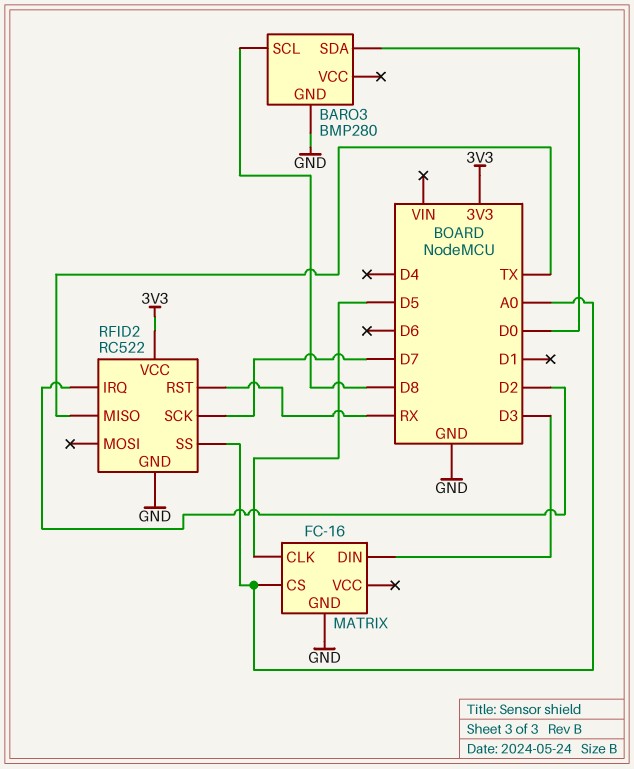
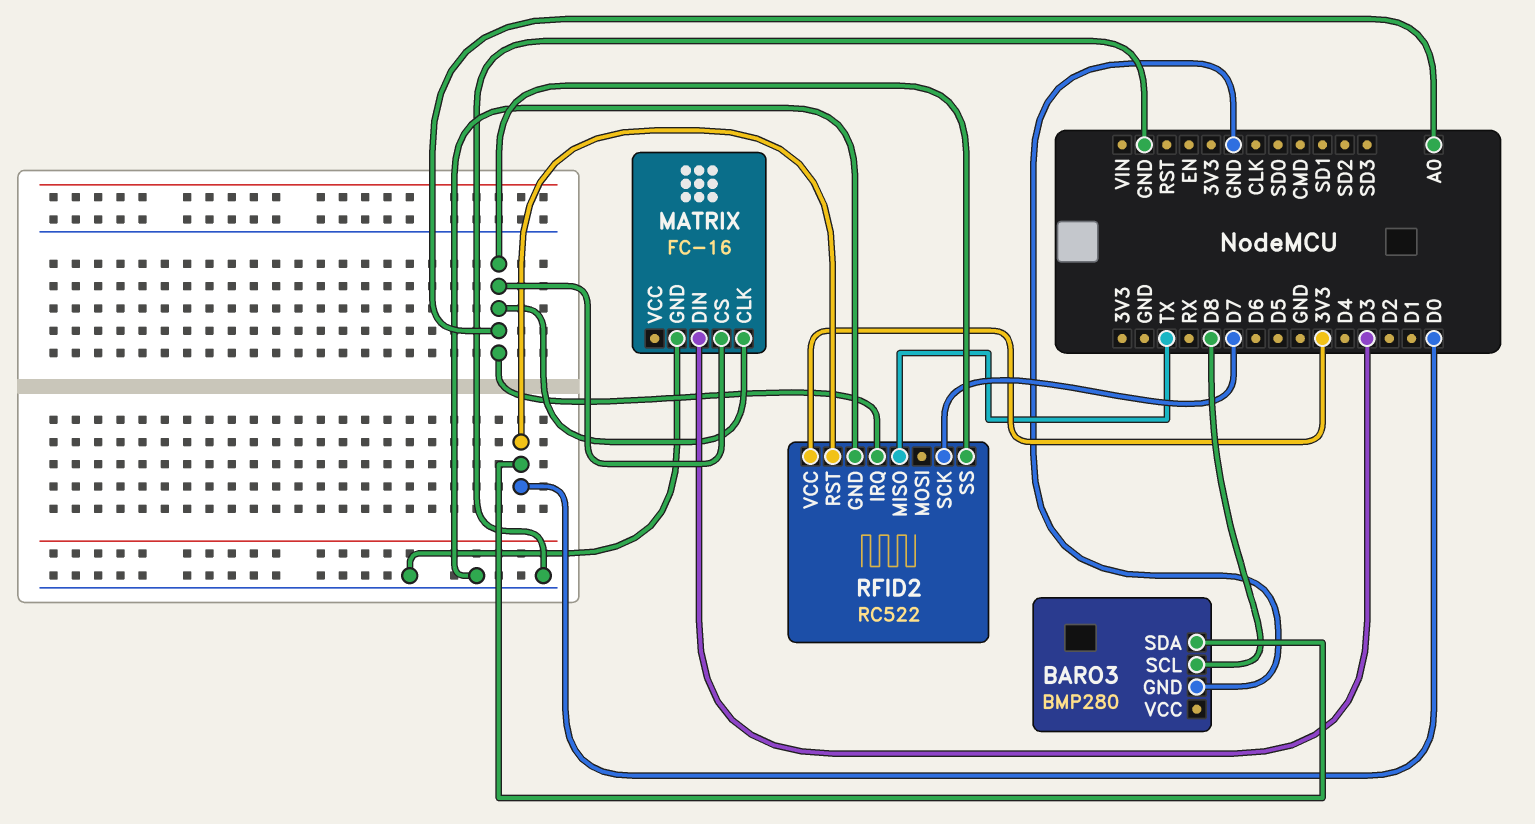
MATRIX pin CLK: D5 -> A0
RFID2 pin IRQ: D2 -> A0
RFID2 pin RST: RX -> D0

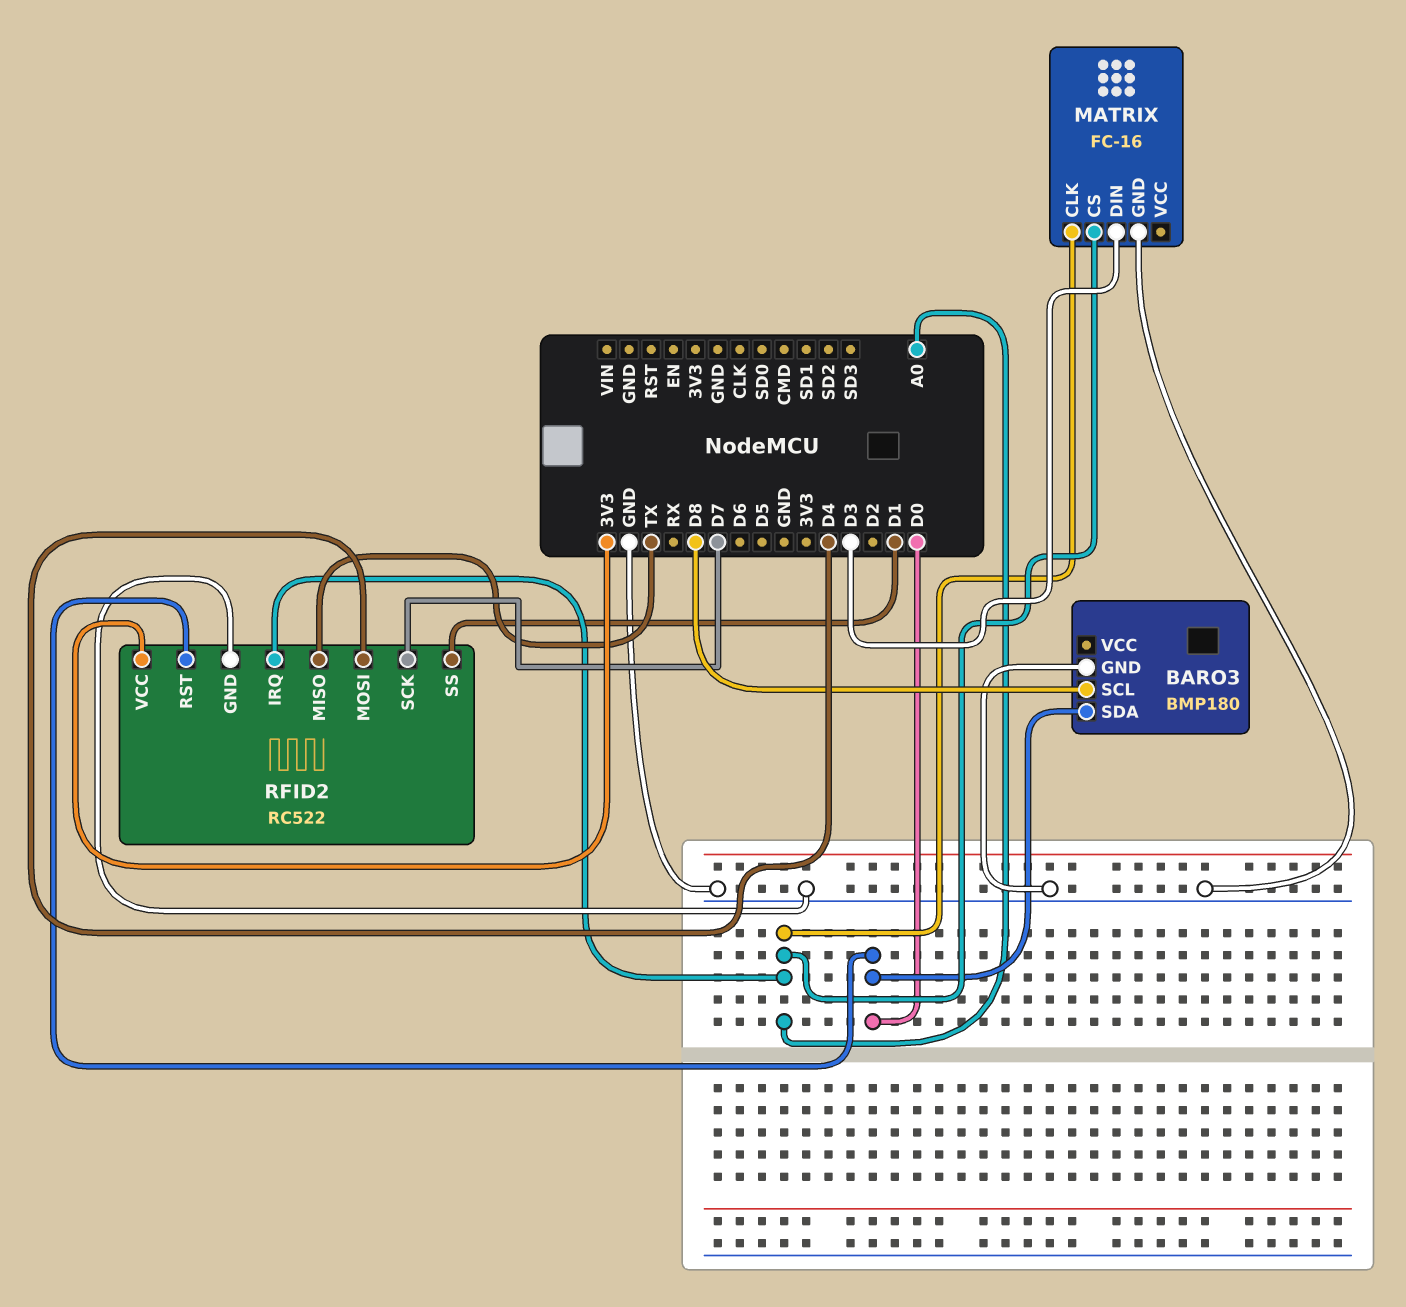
BARO3: BMP280 -> BMP180
RFID2 pin MOSI: none -> D4
RFID2 pin SS: A0 -> D1

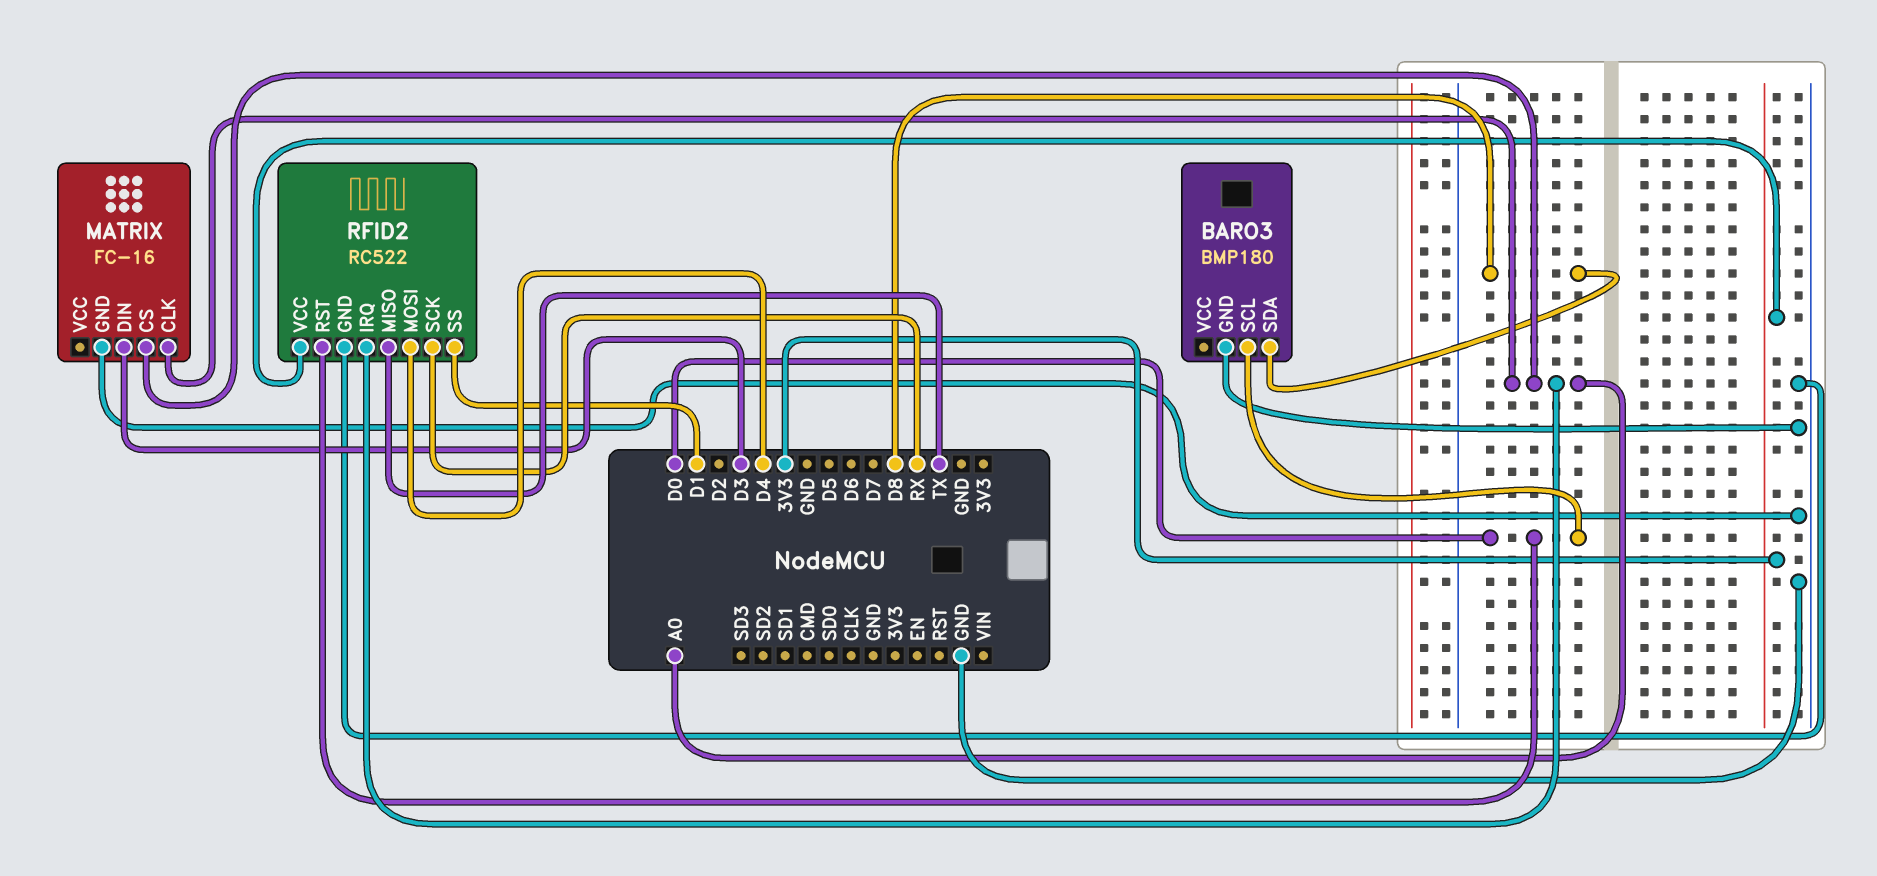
BARO3 pin SCL: D8 -> D0
BARO3 pin SDA: D0 -> D8
RFID2 pin SCK: D7 -> RX

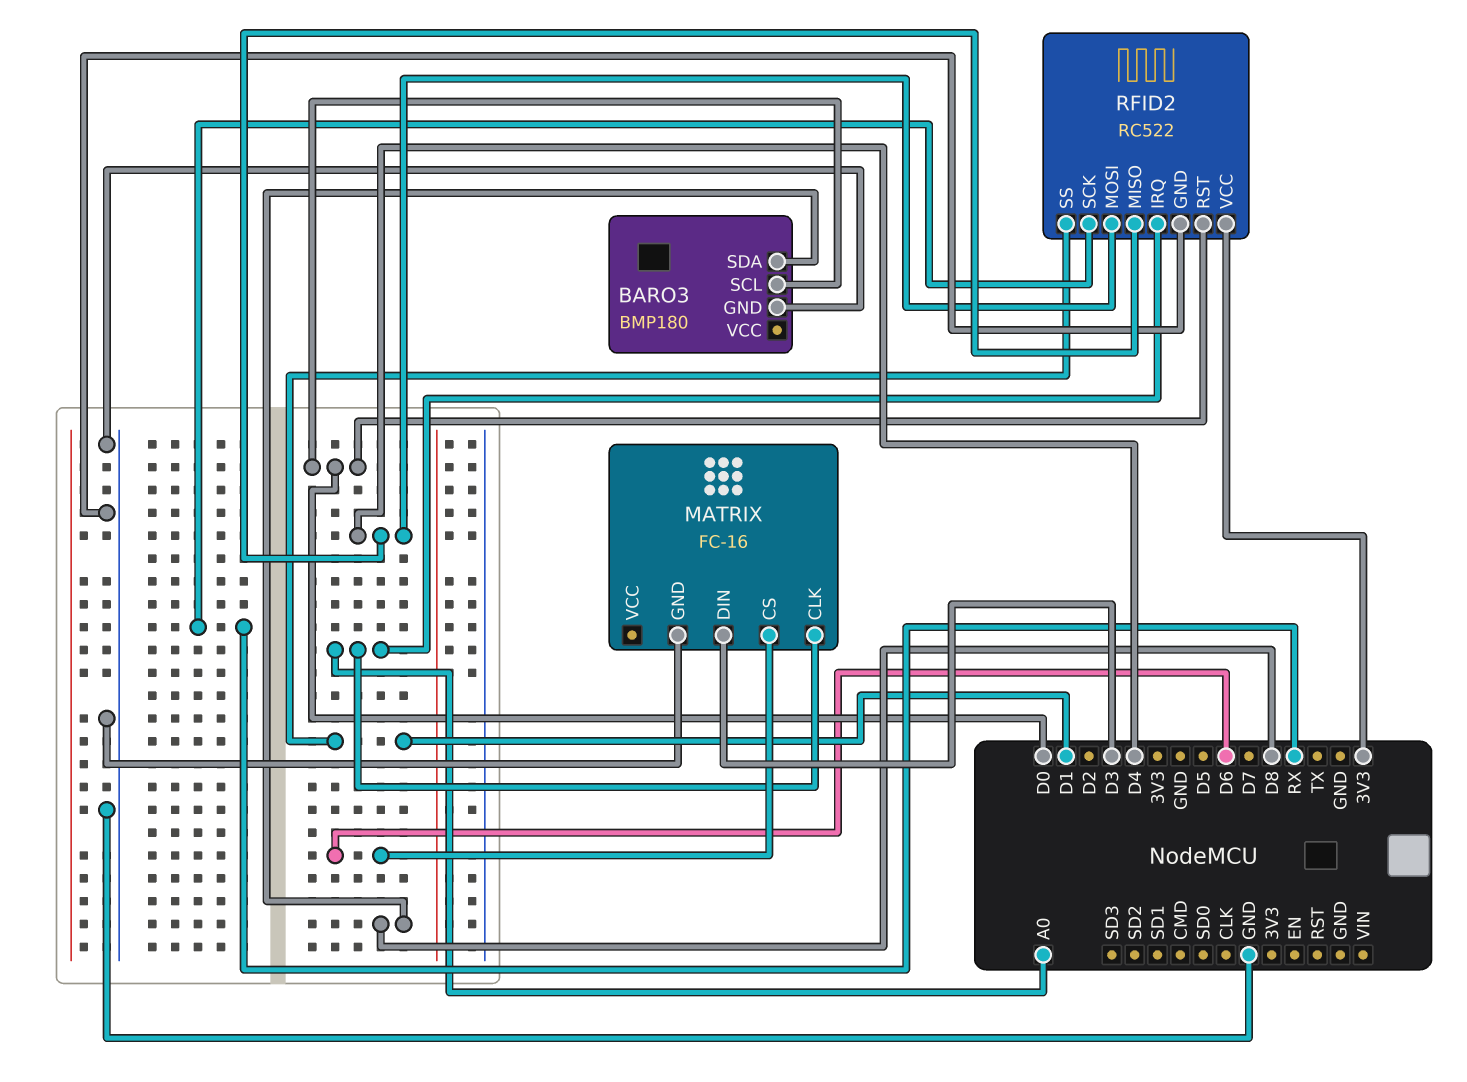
MATRIX pin CS: A0 -> D6
RFID2 pin MISO: TX -> D4

